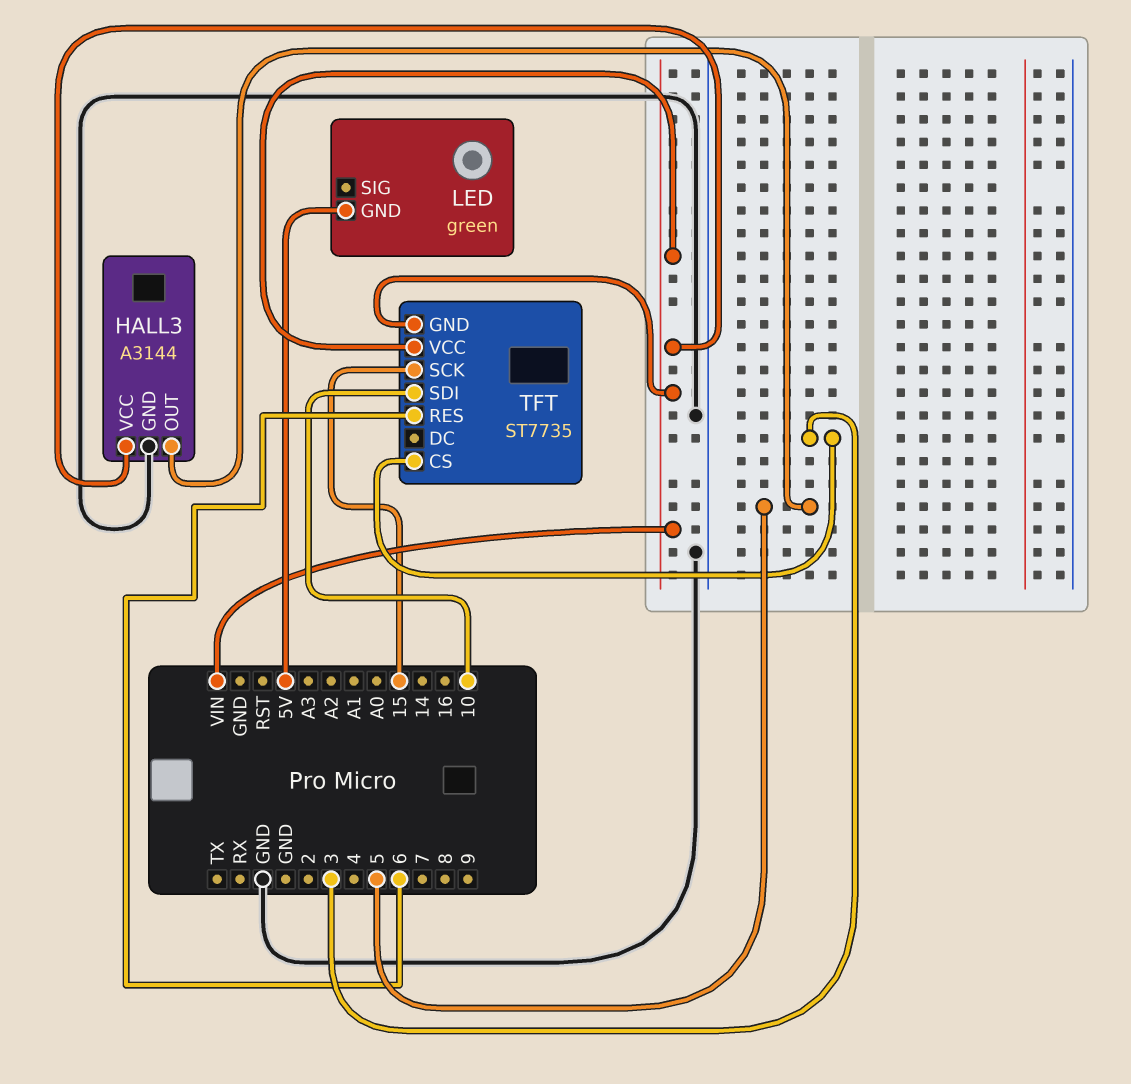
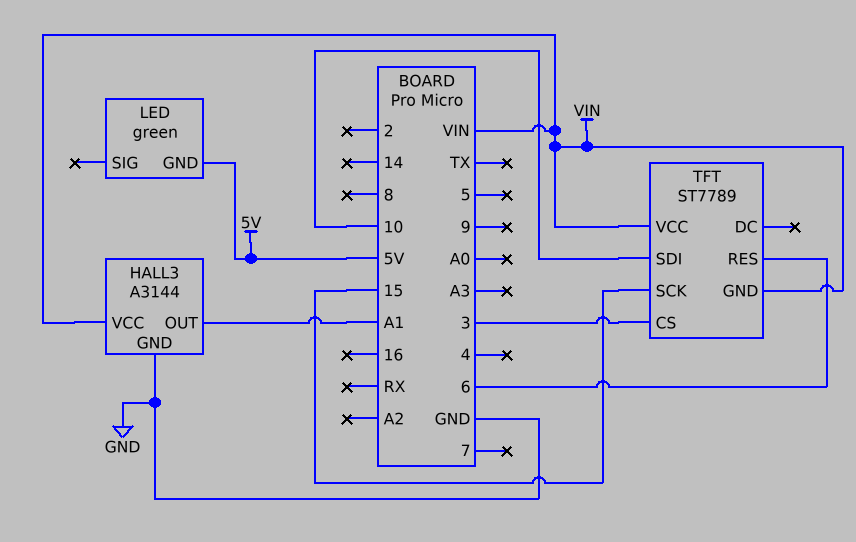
HALL3 pin OUT: 5 -> A1
TFT: ST7735 -> ST7789

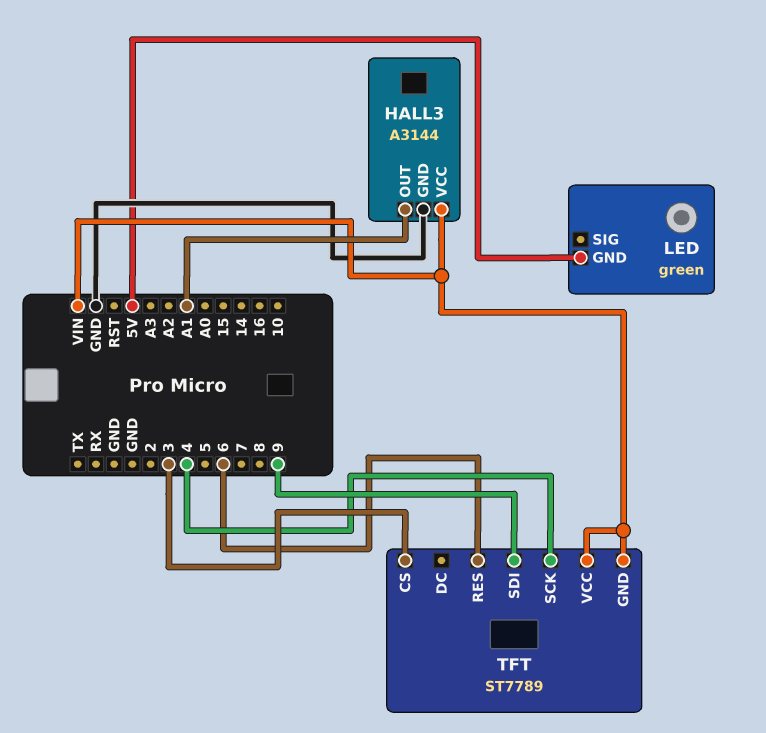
TFT pin SCK: 15 -> 4
TFT pin SDI: 10 -> 9

